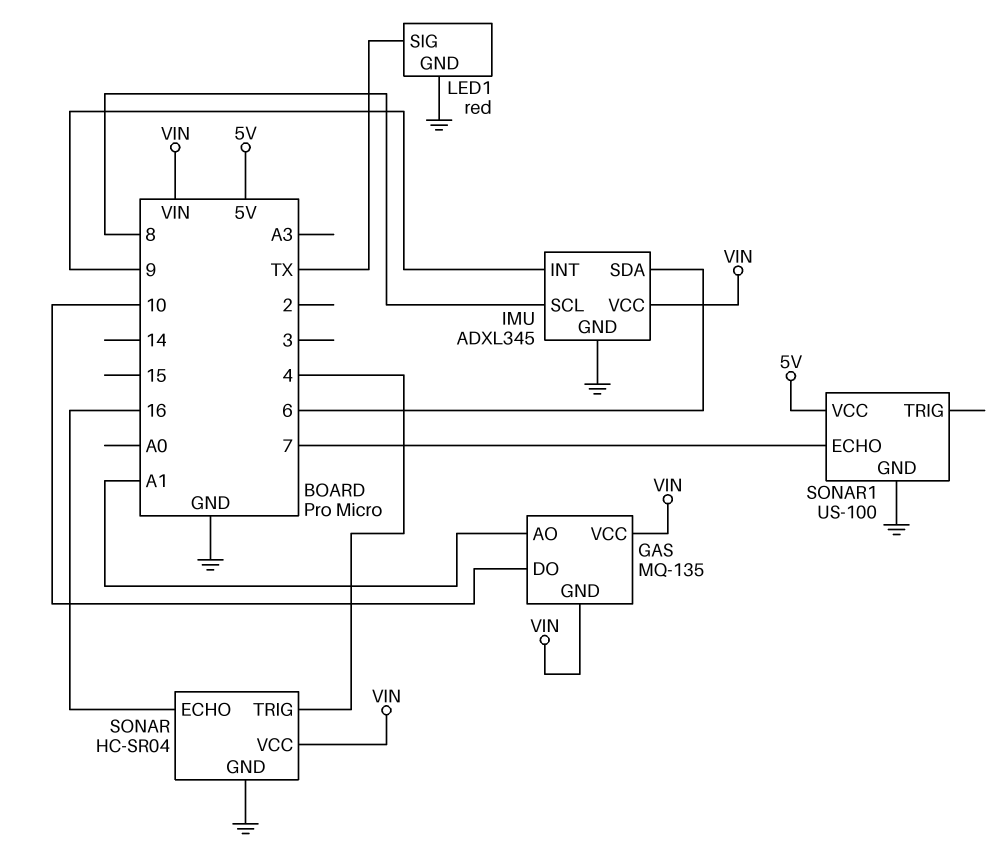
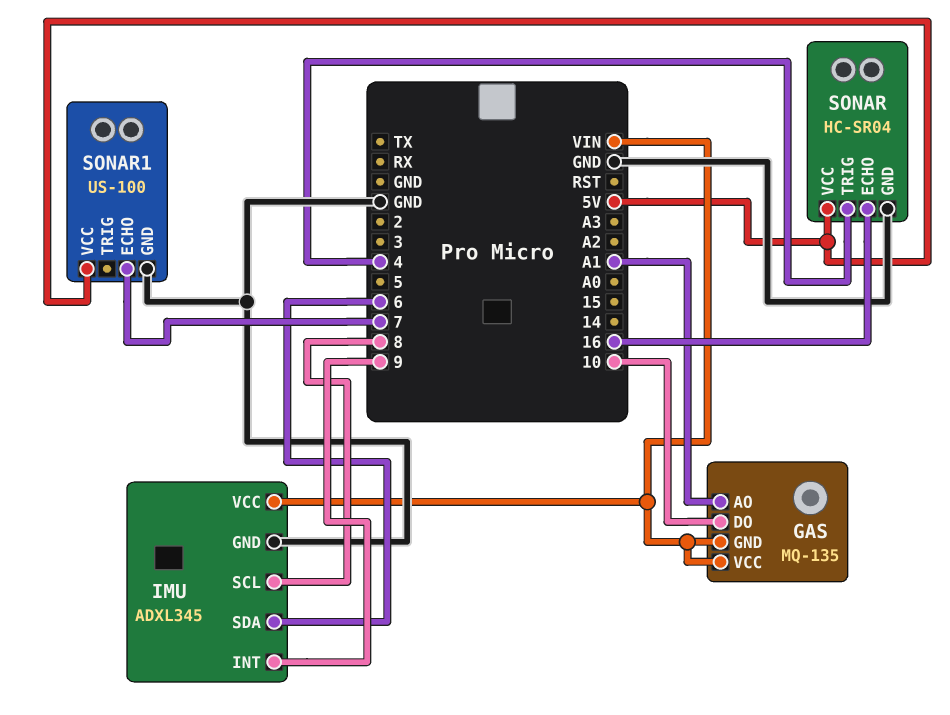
LED1: red -> none
LED1 pin GND: GND -> none
LED1 pin SIG: TX -> none
SONAR pin VCC: VIN -> 5V

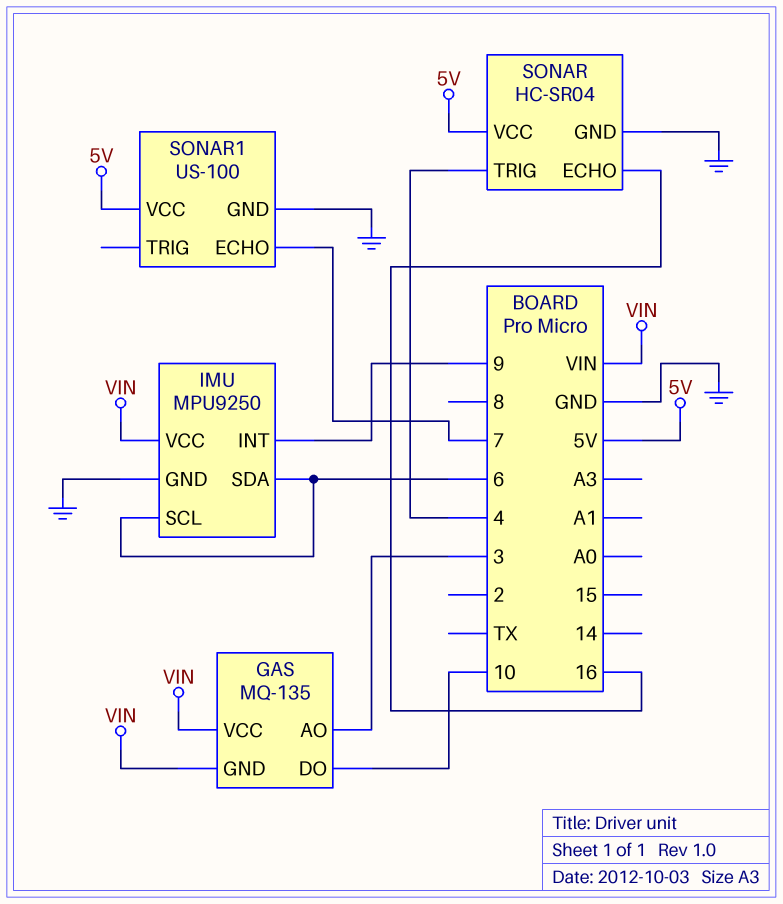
GAS pin AO: A1 -> 3
IMU: ADXL345 -> MPU9250
IMU pin SCL: 8 -> 6

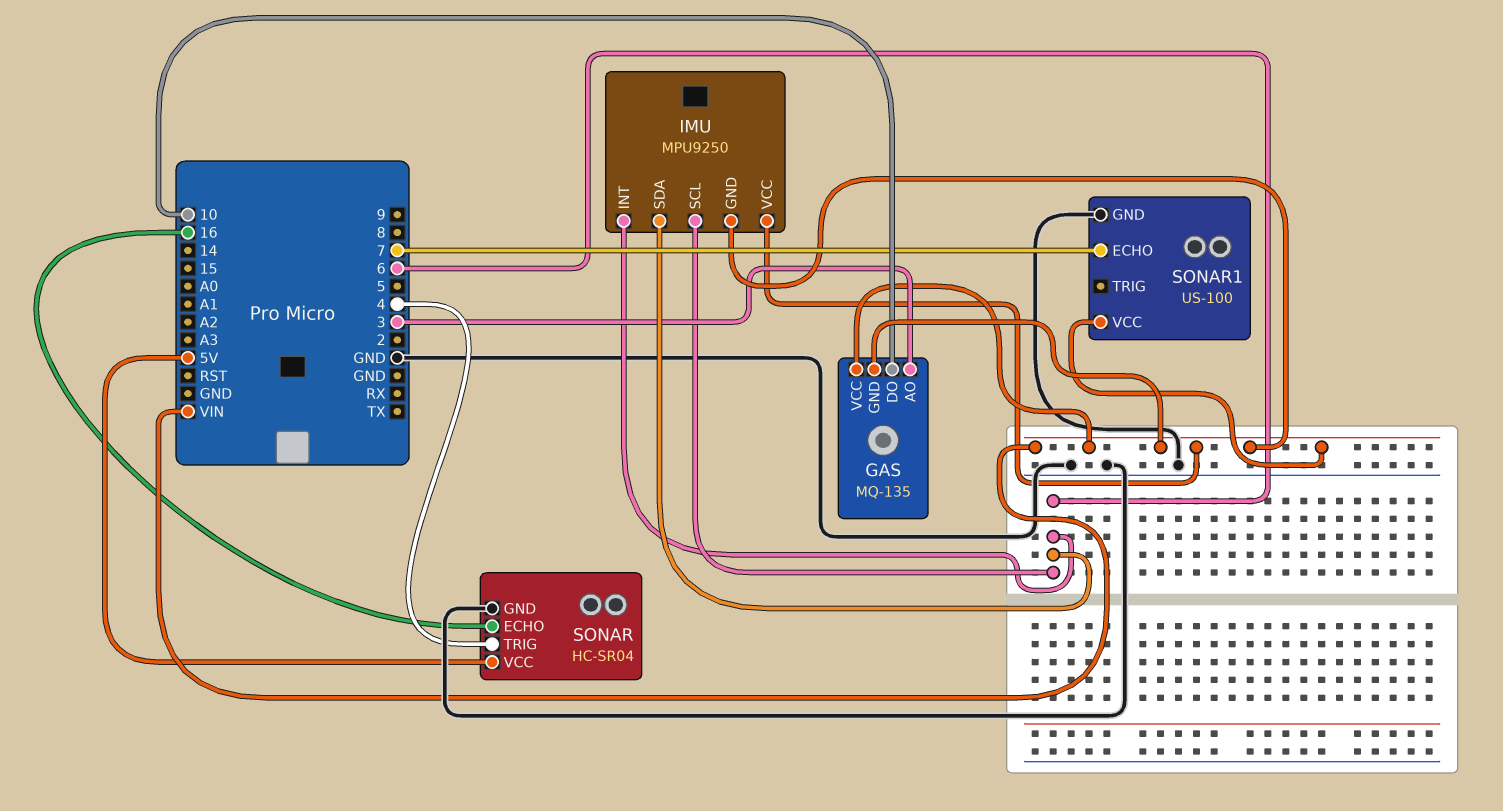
IMU pin GND: GND -> VIN
IMU pin INT: 9 -> 6
SONAR1 pin VCC: 5V -> VIN

